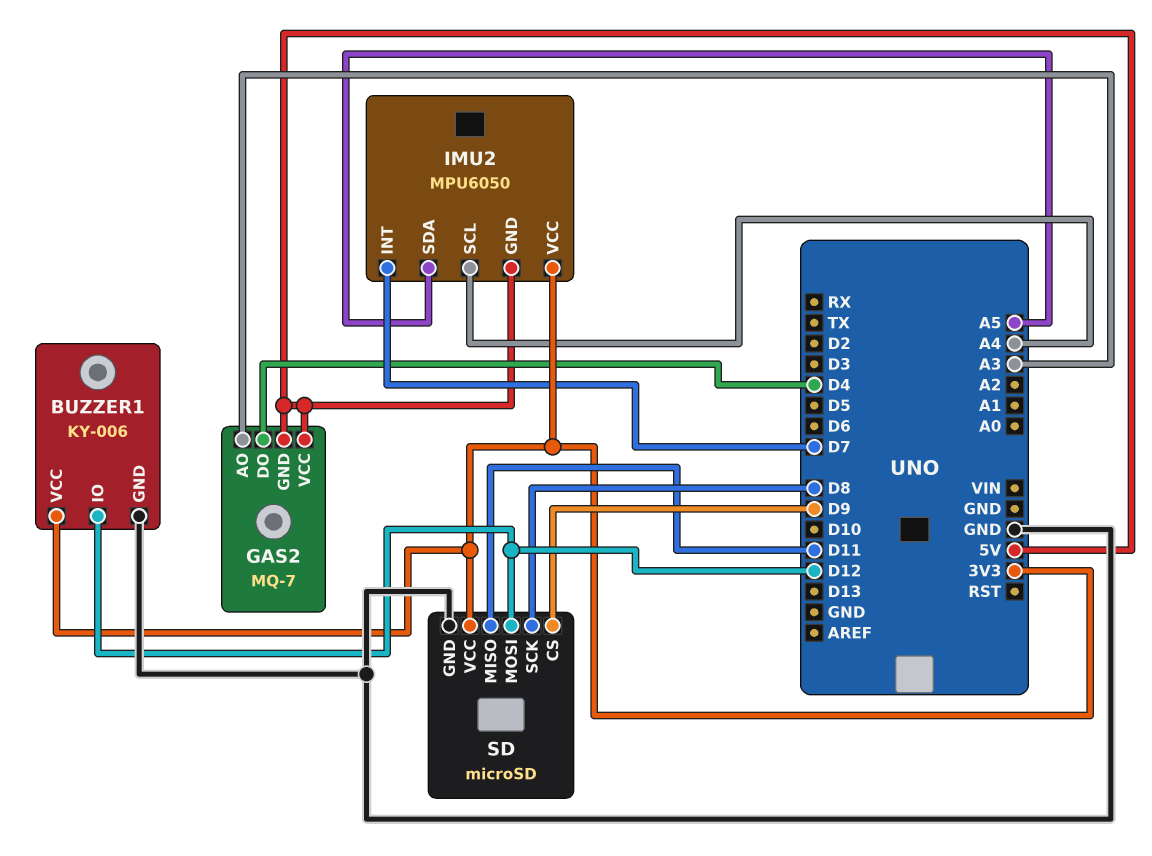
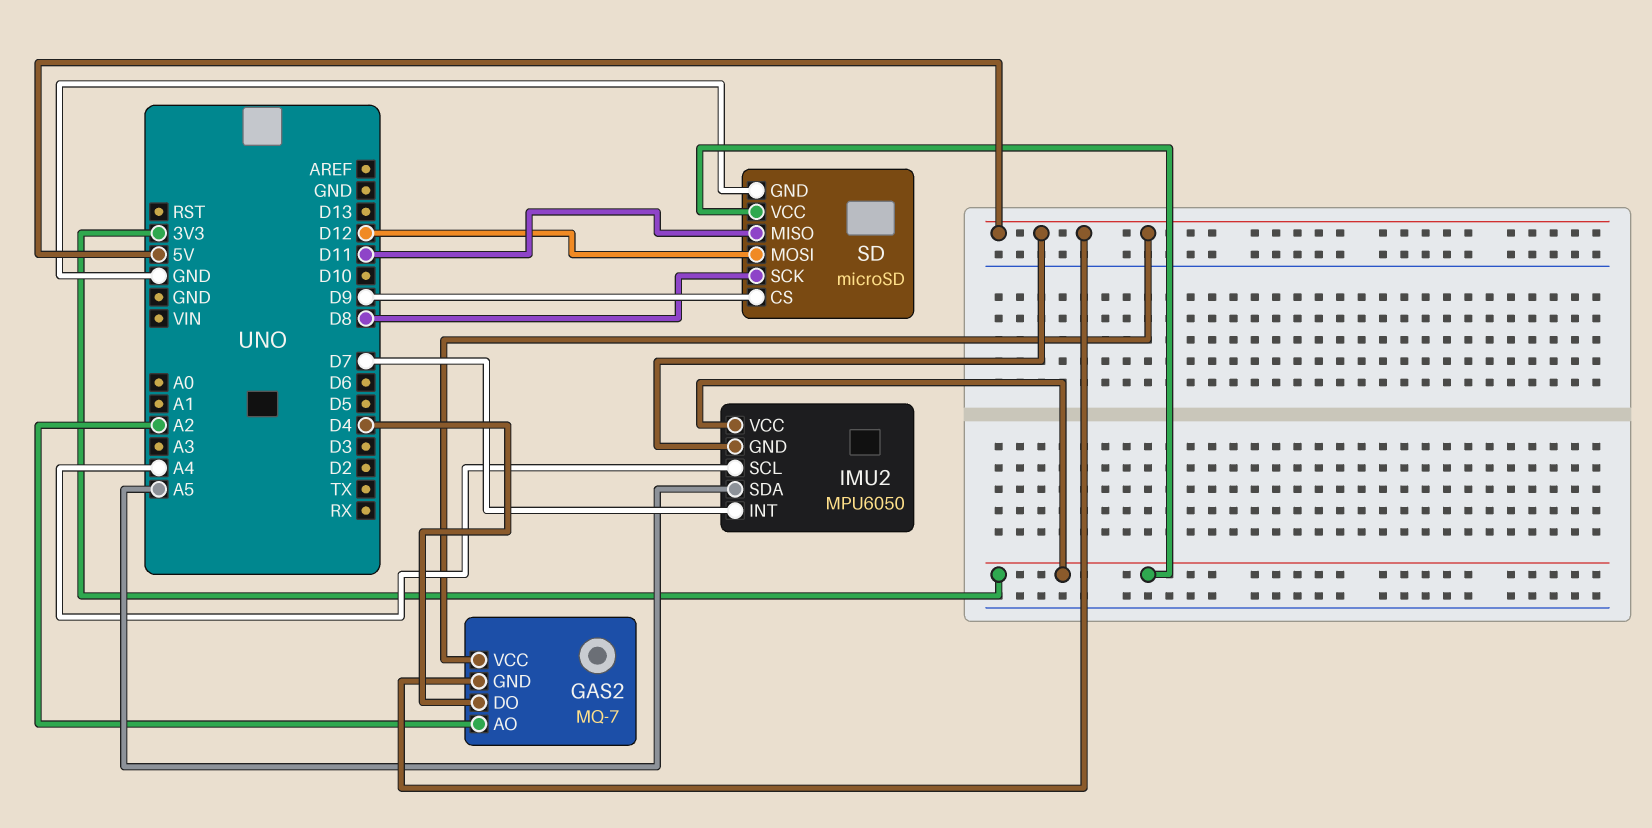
BUZZER1: KY-006 -> none
BUZZER1 pin GND: GND -> none
BUZZER1 pin IO: D12 -> none
BUZZER1 pin VCC: 3V3 -> none
GAS2 pin AO: A3 -> A2

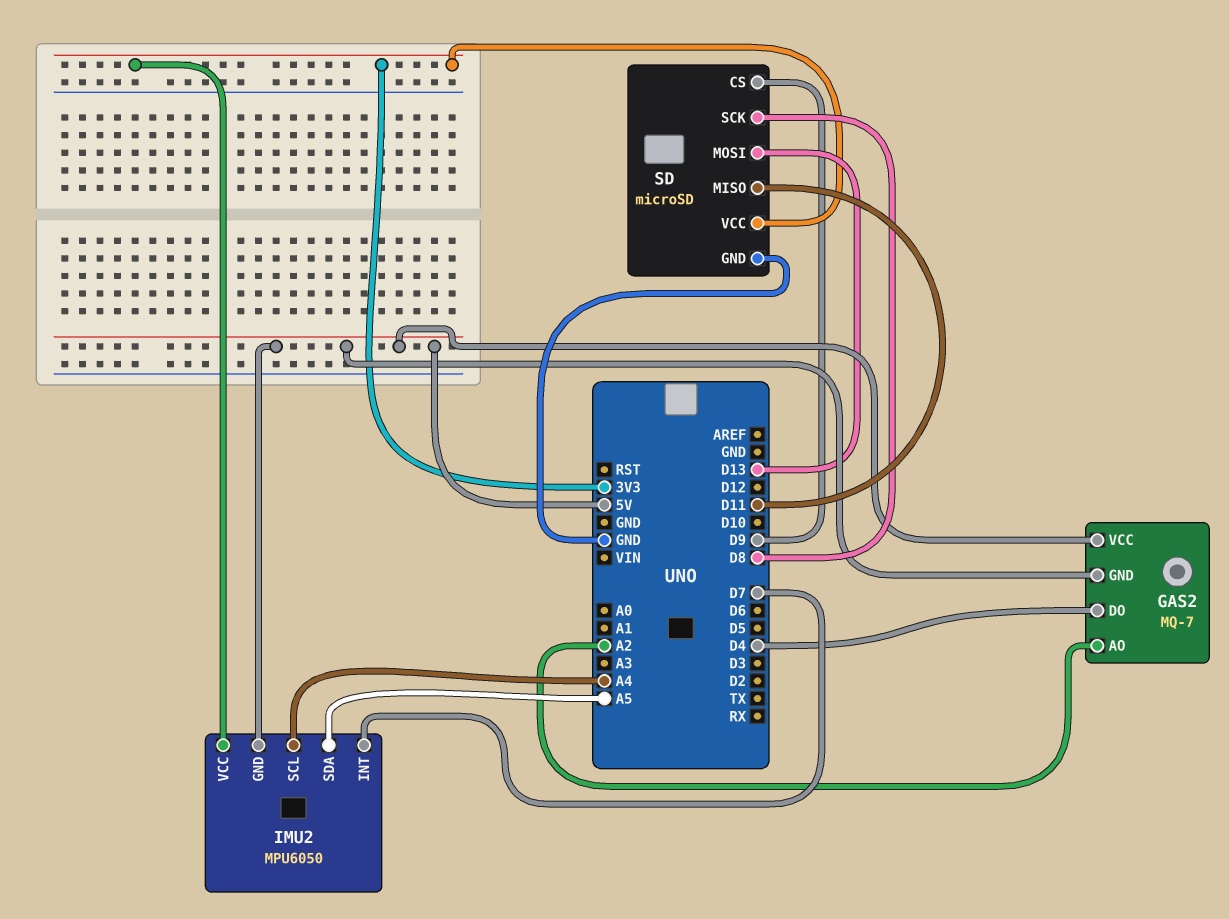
SD pin MOSI: D12 -> D13

